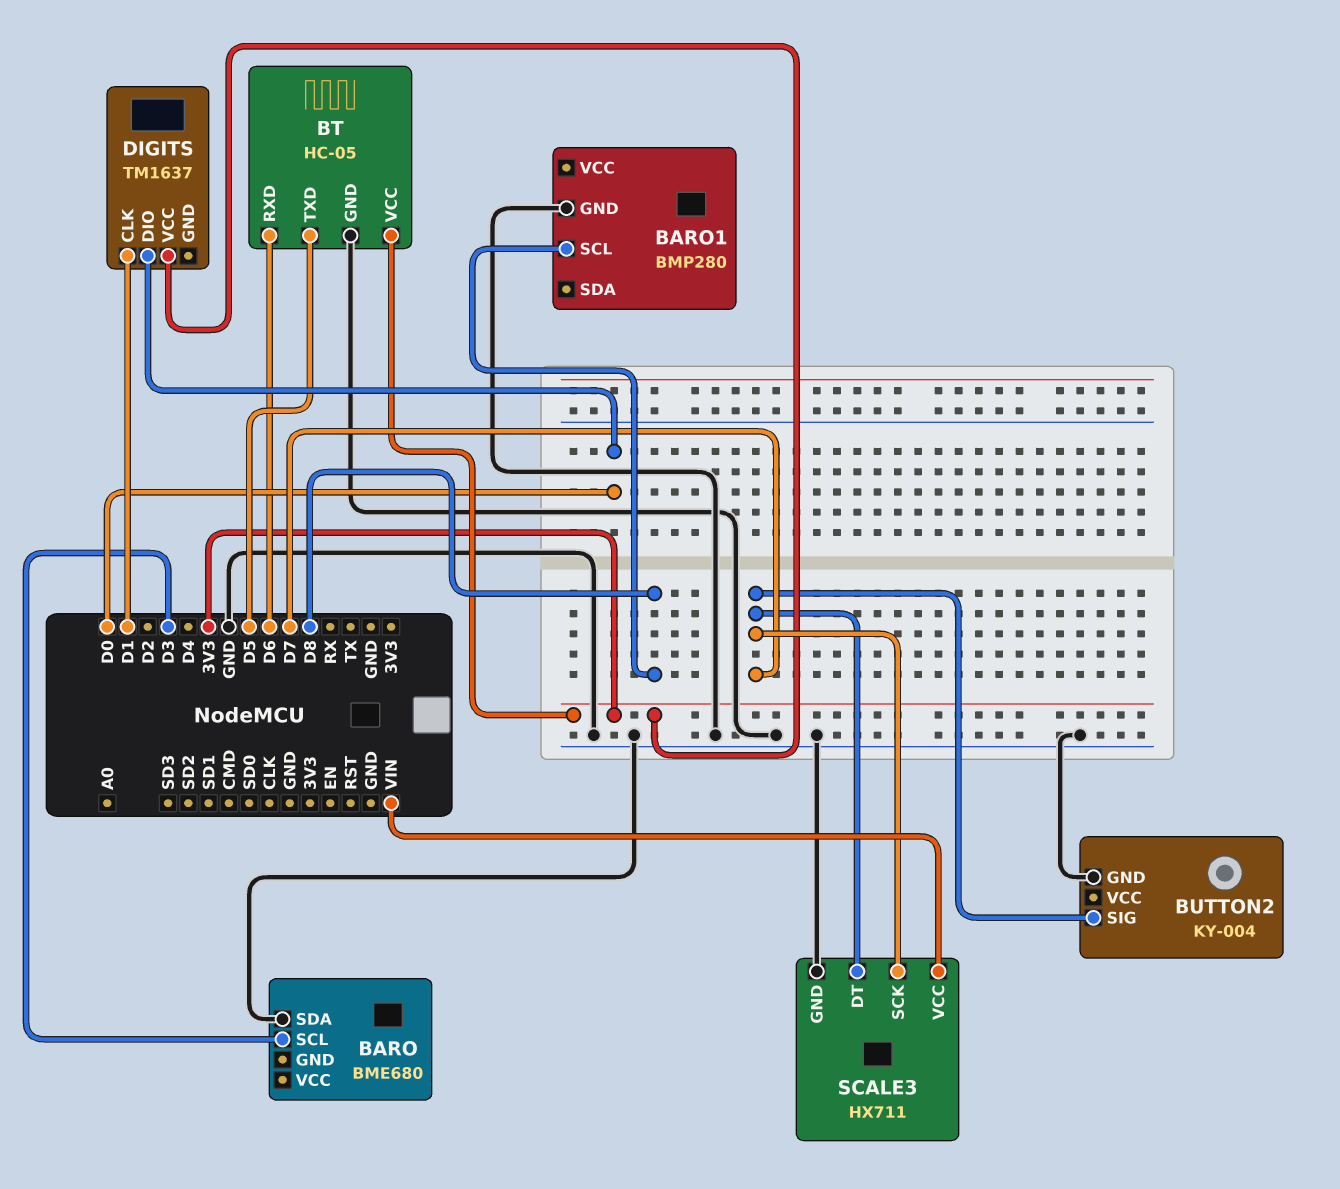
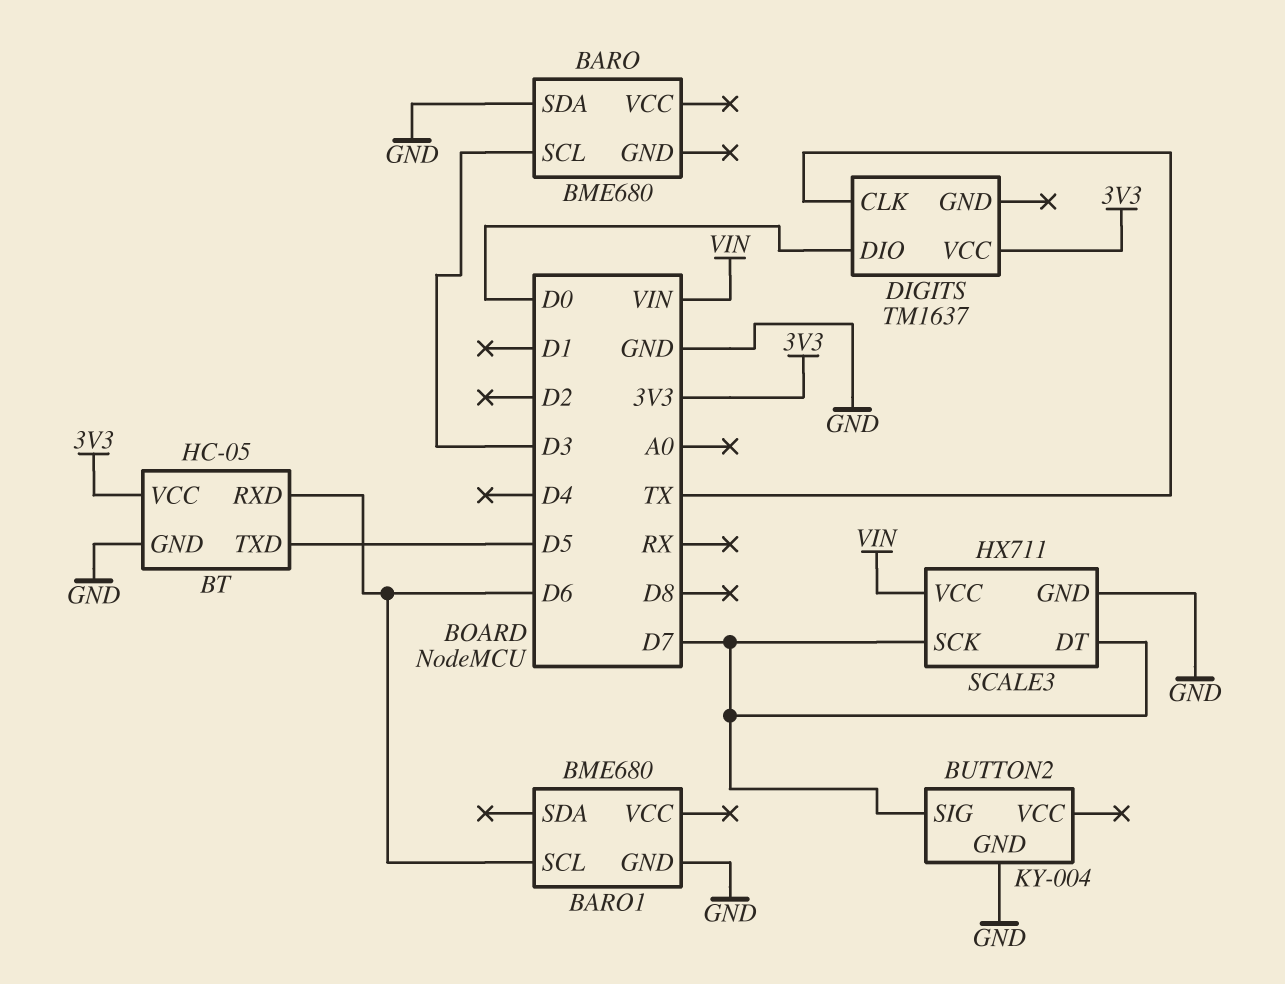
BARO1: BMP280 -> BME680
BARO1 pin SCL: D8 -> D6
DIGITS pin CLK: D1 -> TX

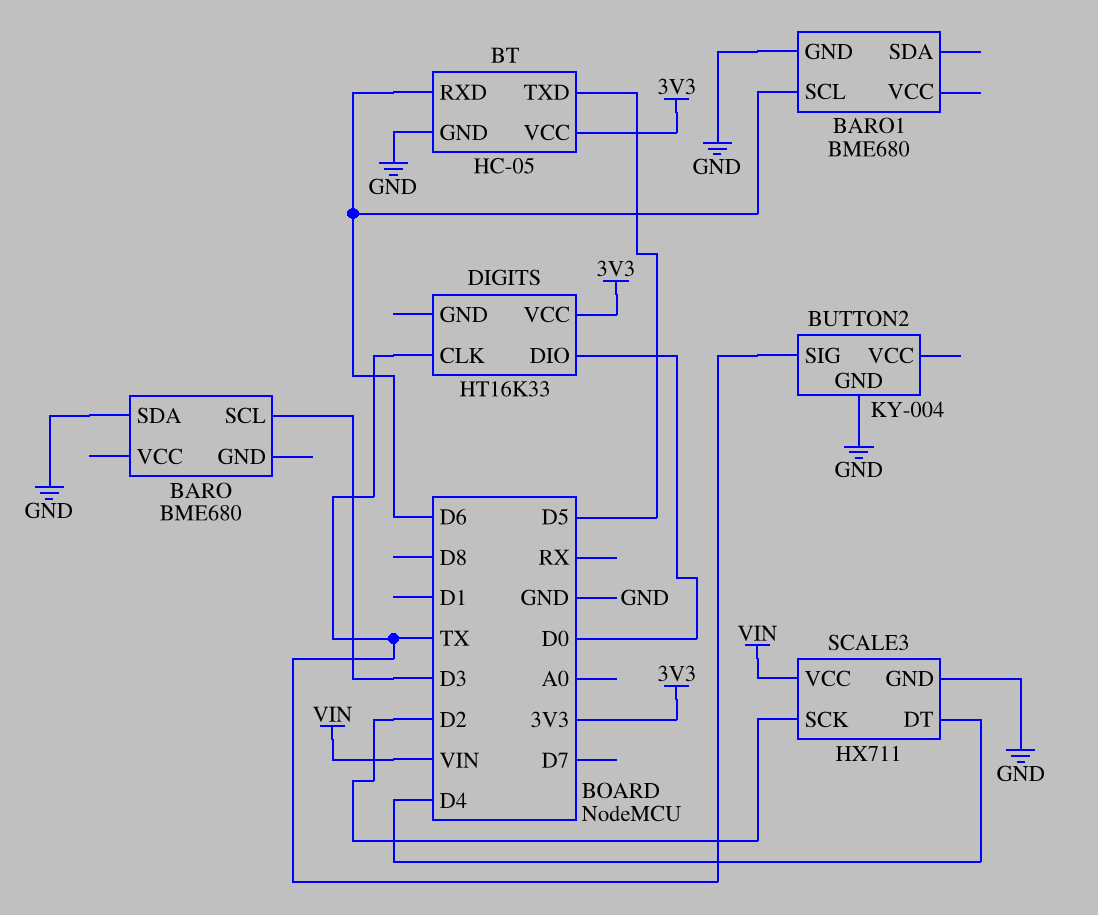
BUTTON2 pin SIG: D7 -> TX
DIGITS: TM1637 -> HT16K33
SCALE3 pin DT: D7 -> D4
SCALE3 pin SCK: D7 -> D2

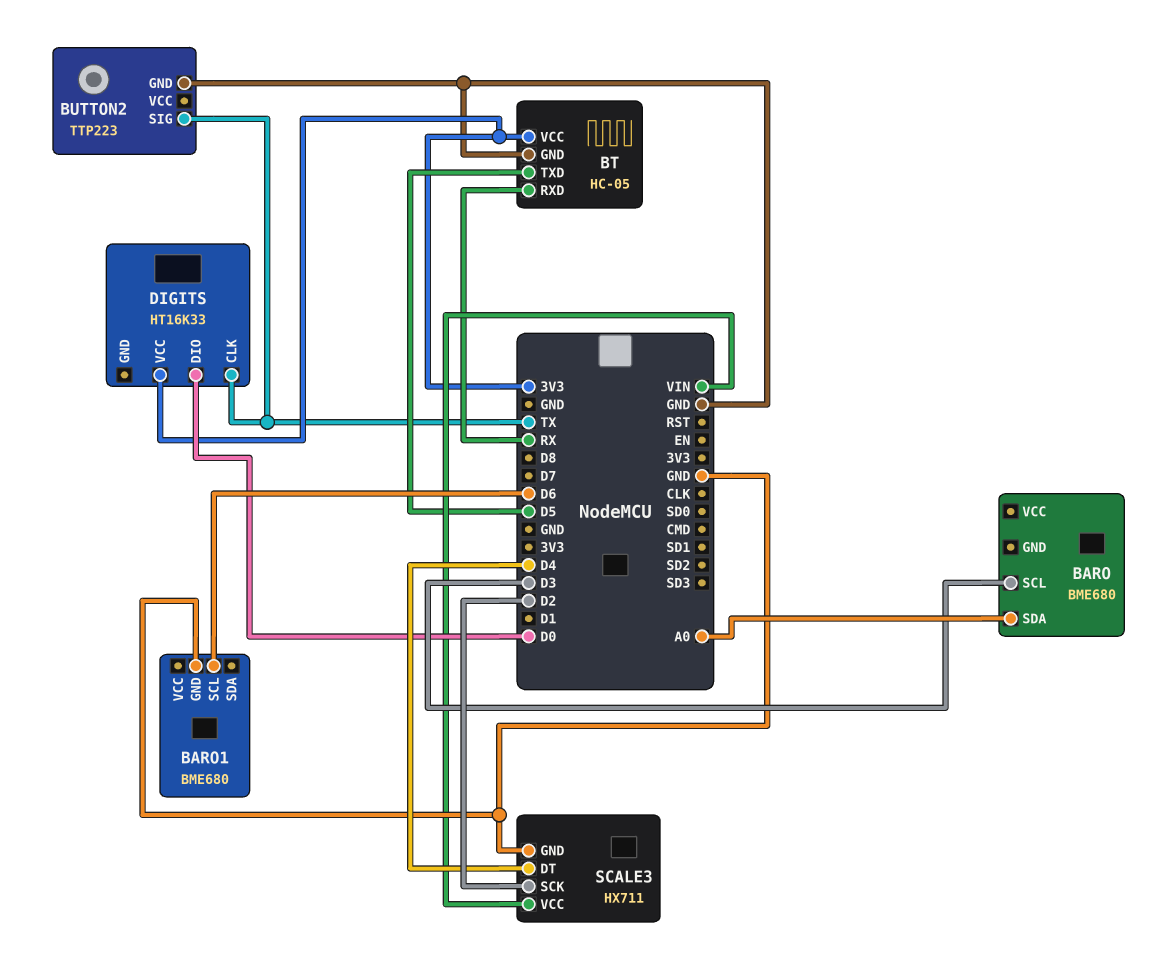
BARO pin SDA: GND -> A0
BT pin RXD: D6 -> RX
BUTTON2: KY-004 -> TTP223

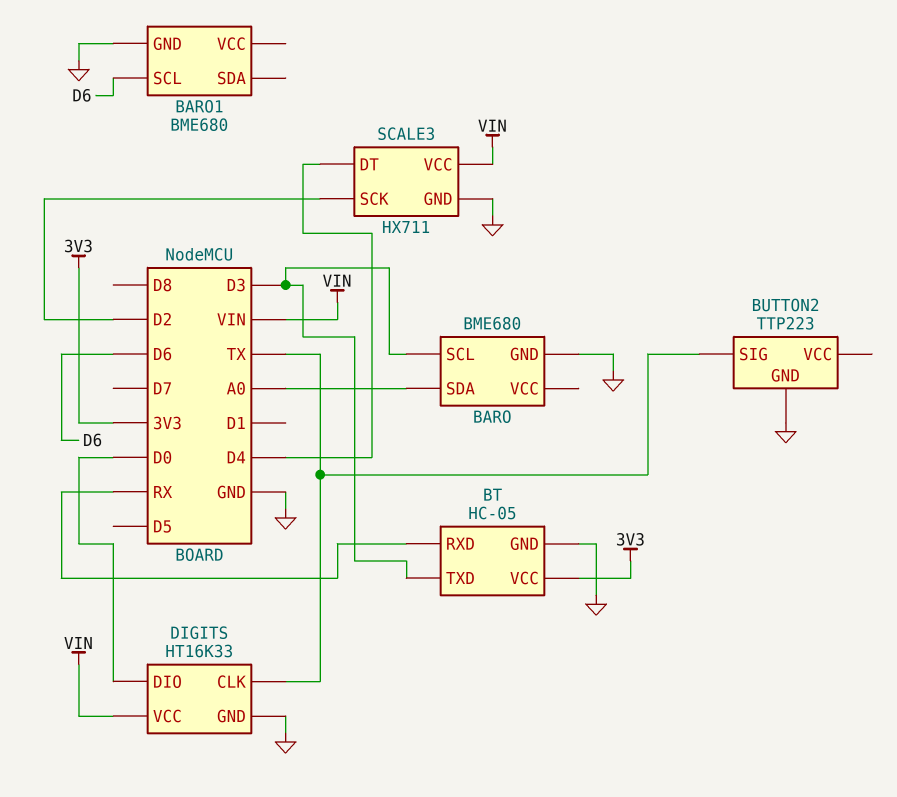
BARO pin GND: none -> GND
BT pin TXD: D5 -> D3
DIGITS pin GND: none -> GND
DIGITS pin VCC: 3V3 -> VIN

